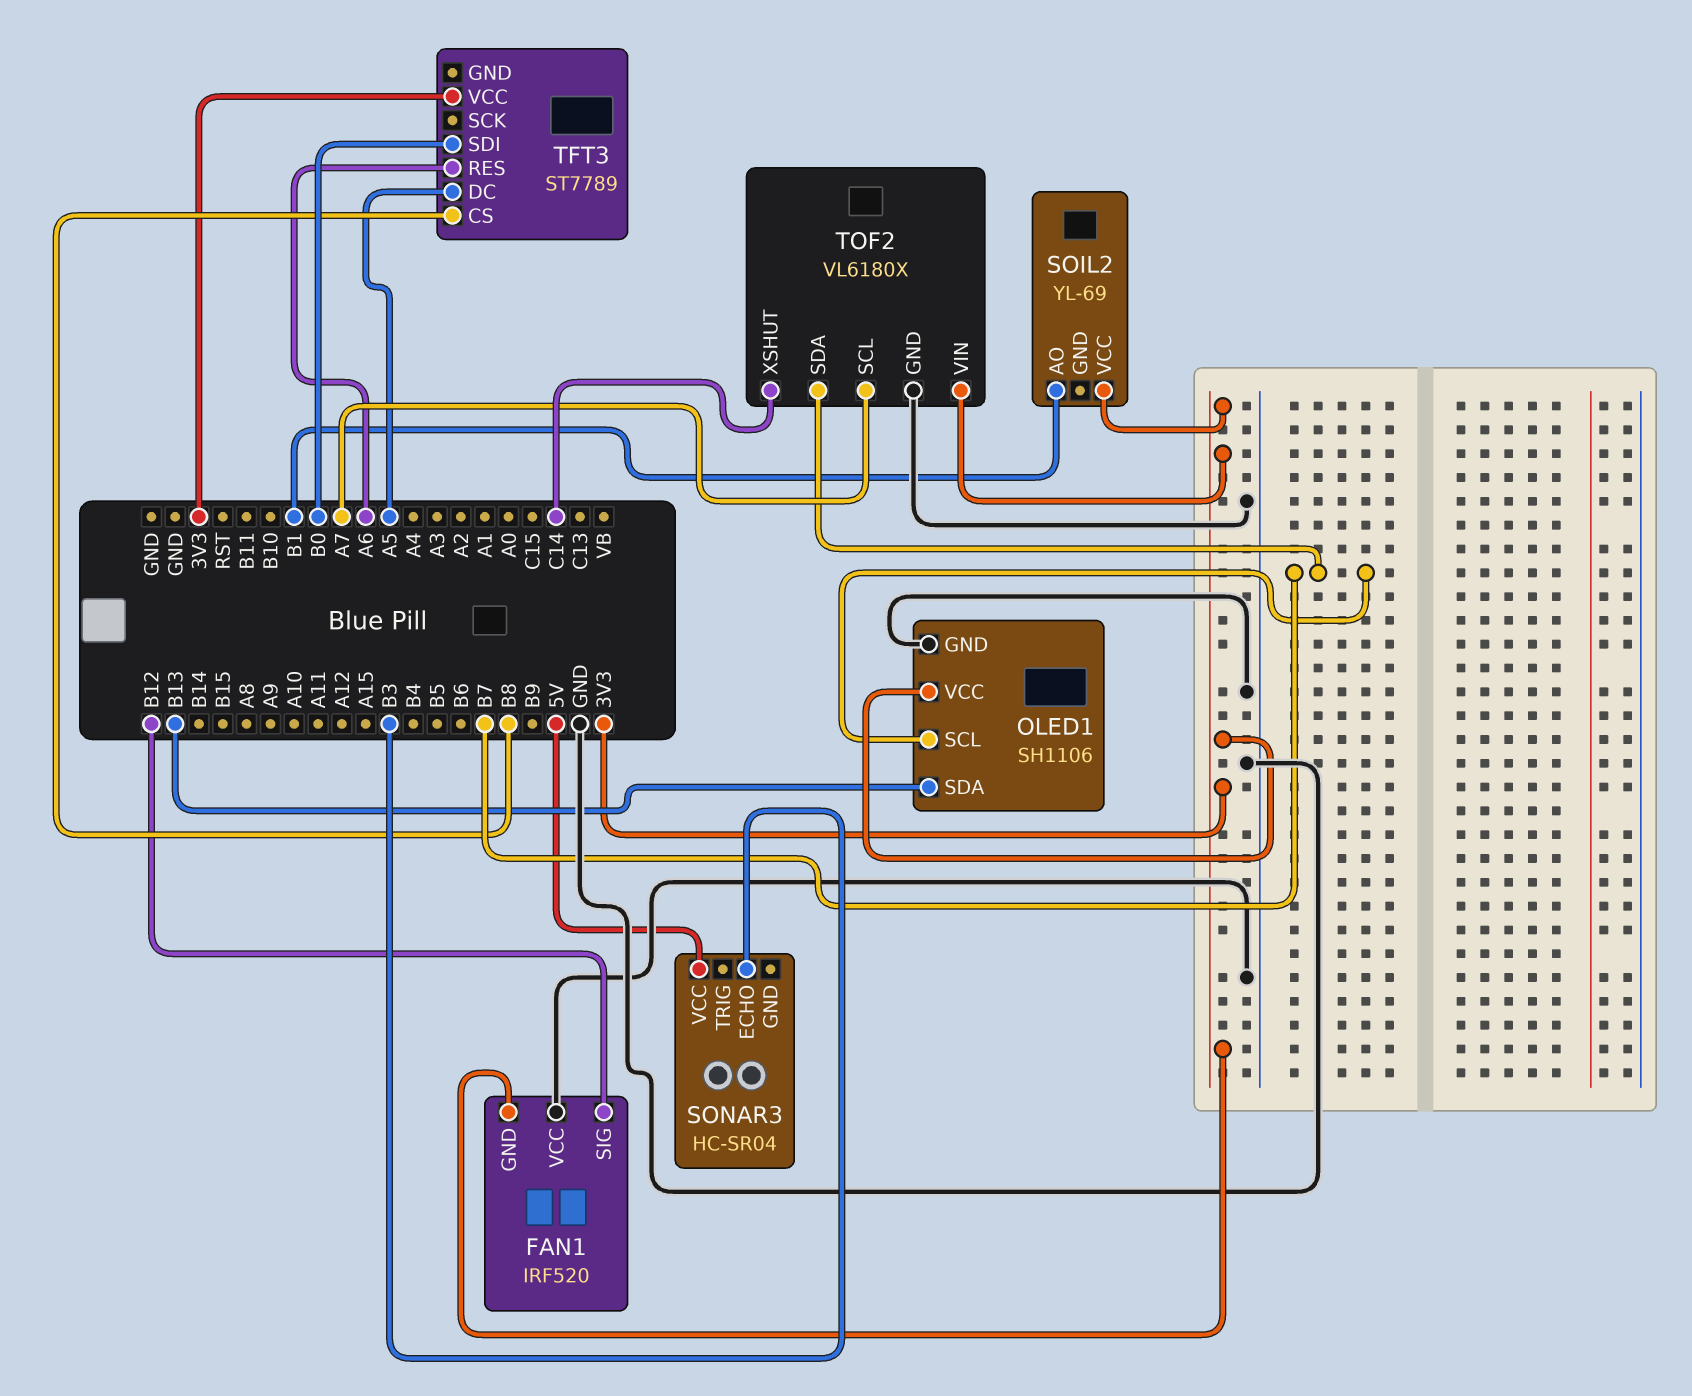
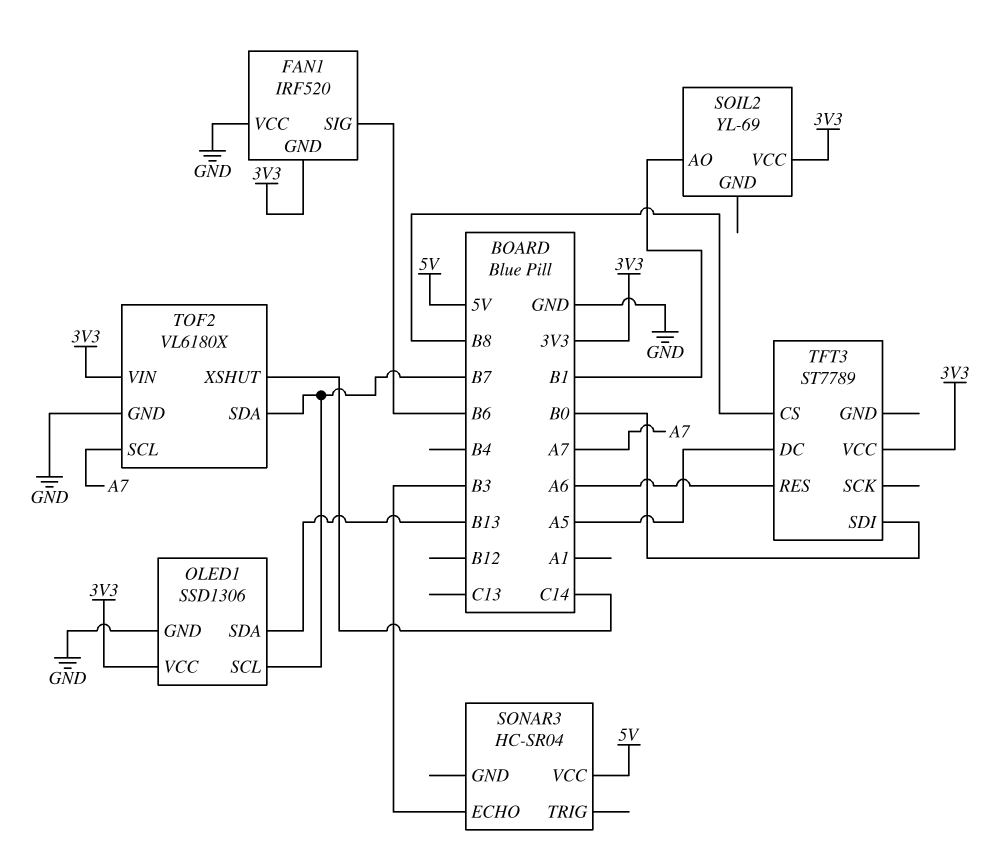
FAN1 pin SIG: B12 -> B6
OLED1: SH1106 -> SSD1306

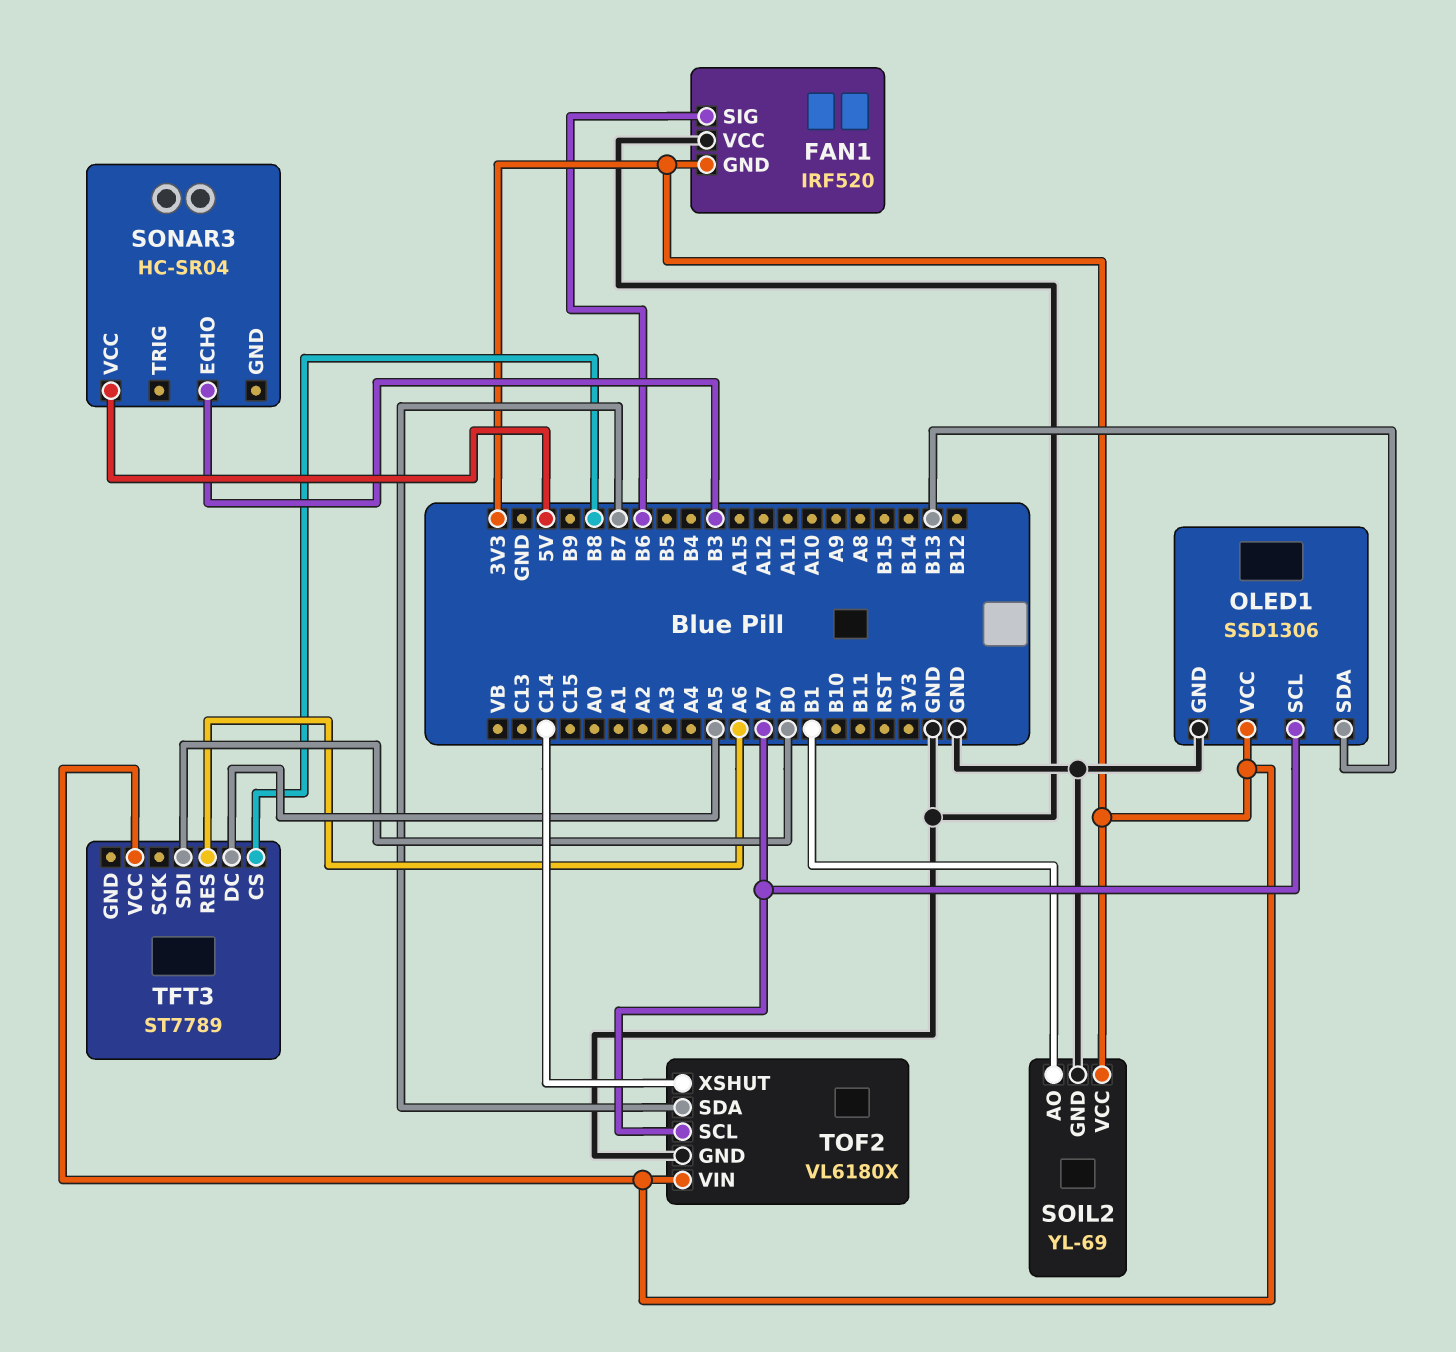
OLED1 pin SCL: B7 -> A7
SOIL2 pin GND: none -> GND

